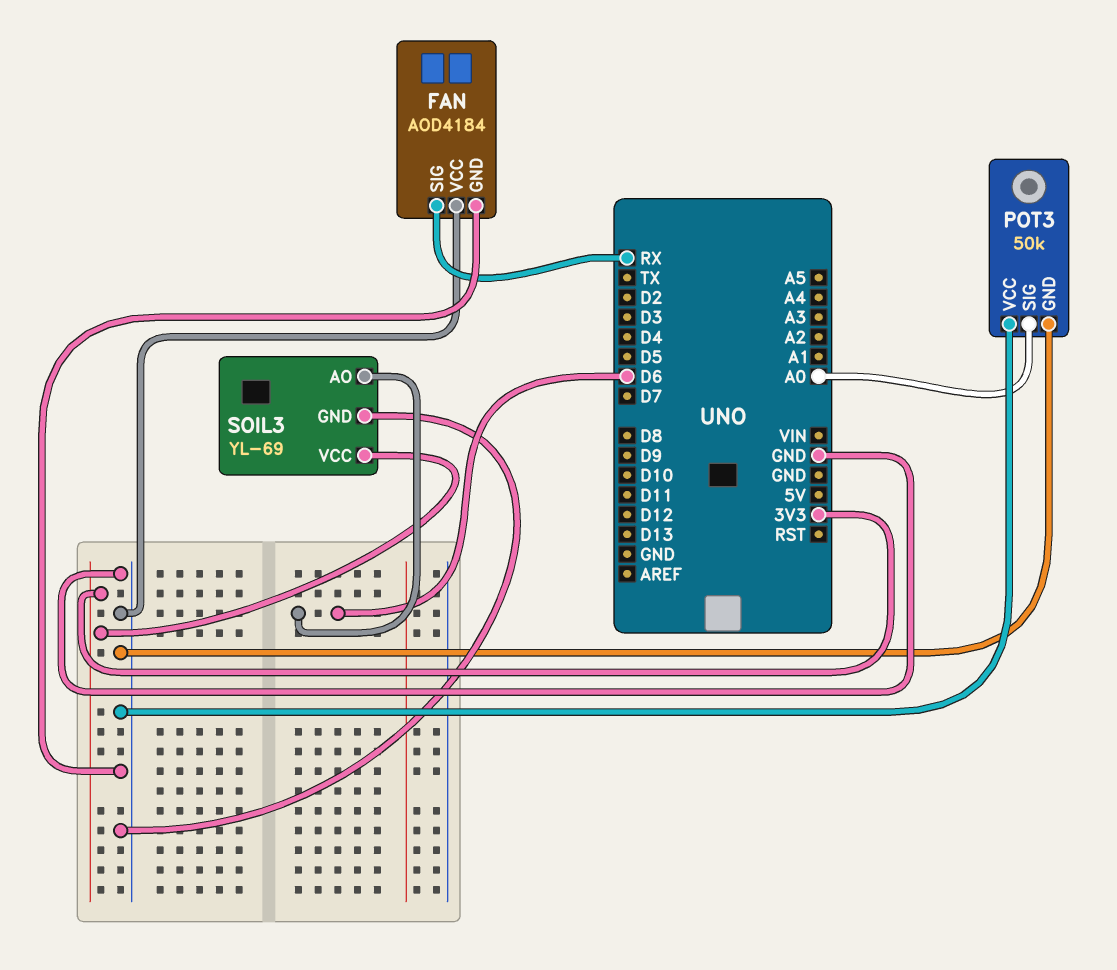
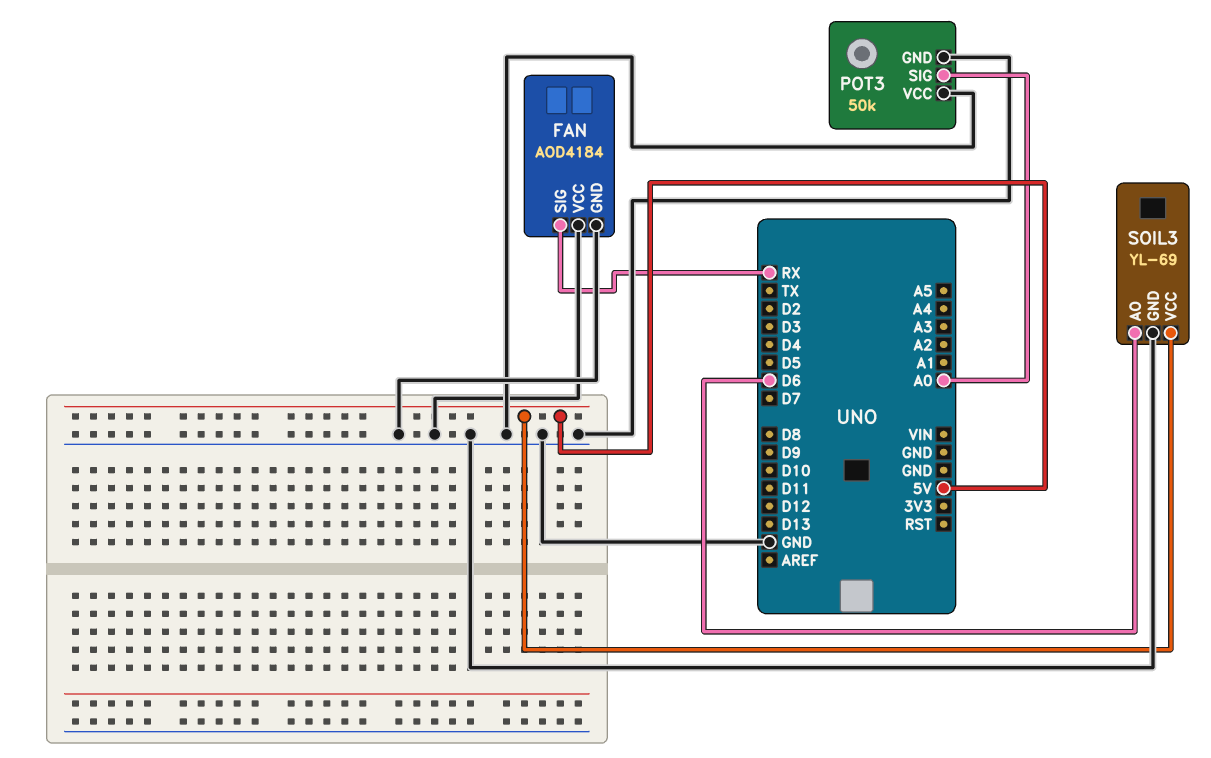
SOIL3 pin VCC: 3V3 -> 5V

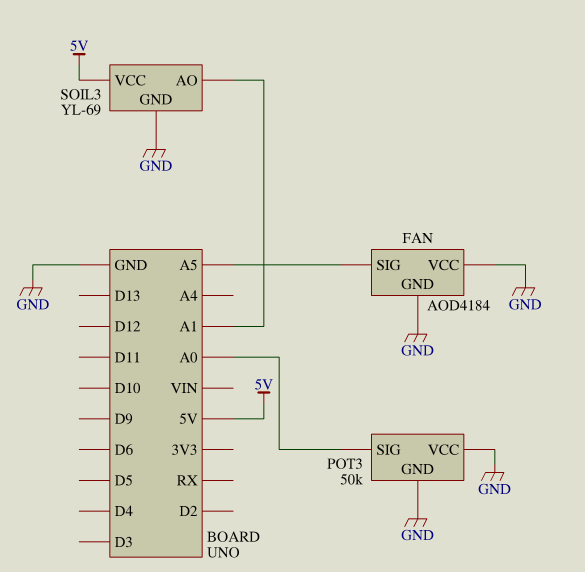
FAN pin SIG: RX -> A5
SOIL3 pin AO: D6 -> A1

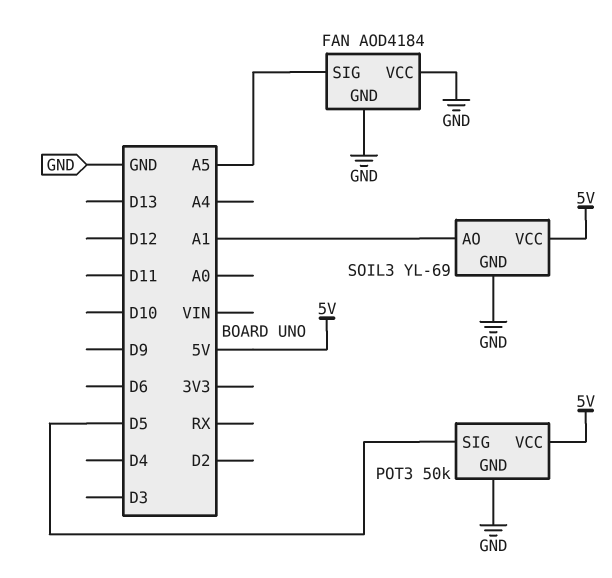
POT3 pin SIG: A0 -> D5
POT3 pin VCC: GND -> 5V

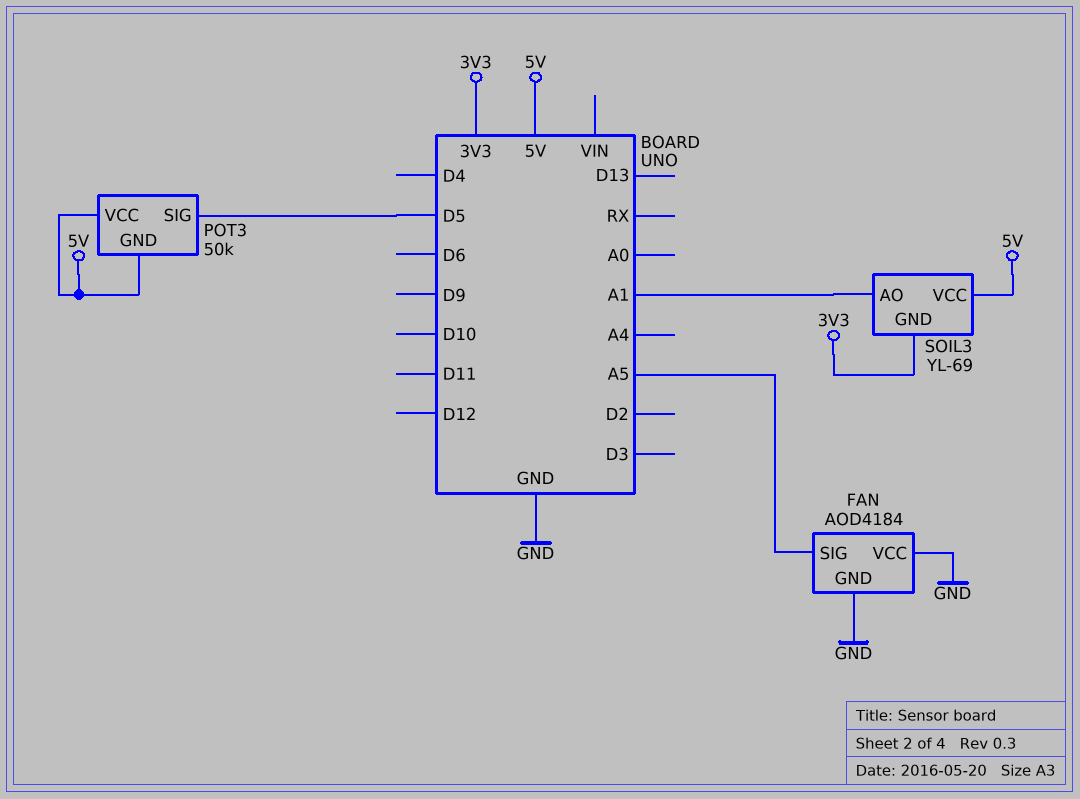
POT3 pin GND: GND -> 5V
SOIL3 pin GND: GND -> 3V3

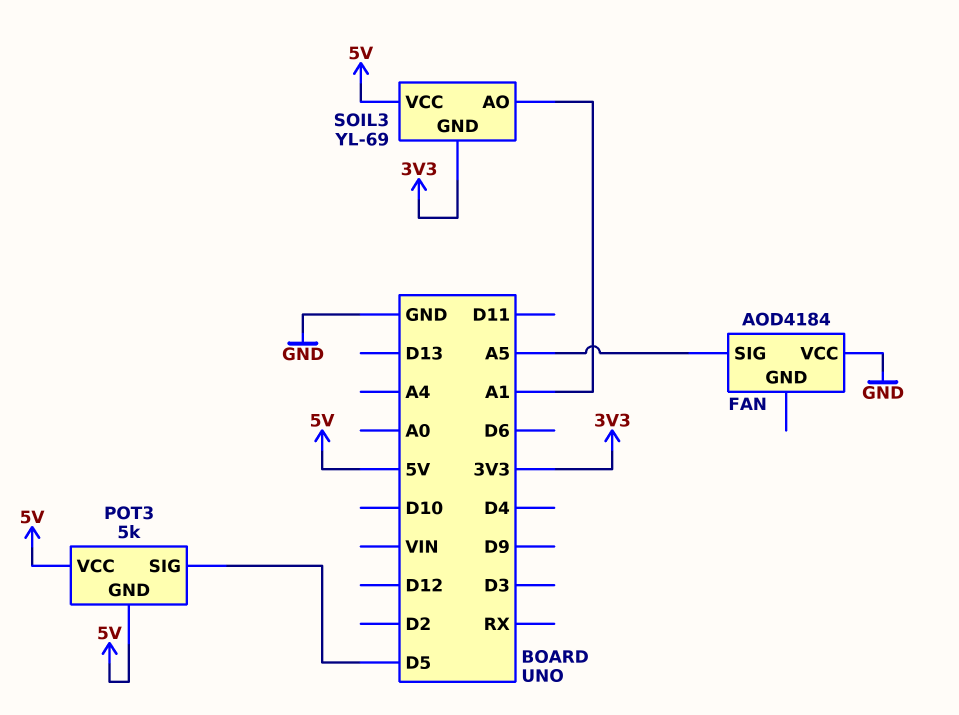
FAN pin GND: GND -> none
POT3: 50k -> 5k

